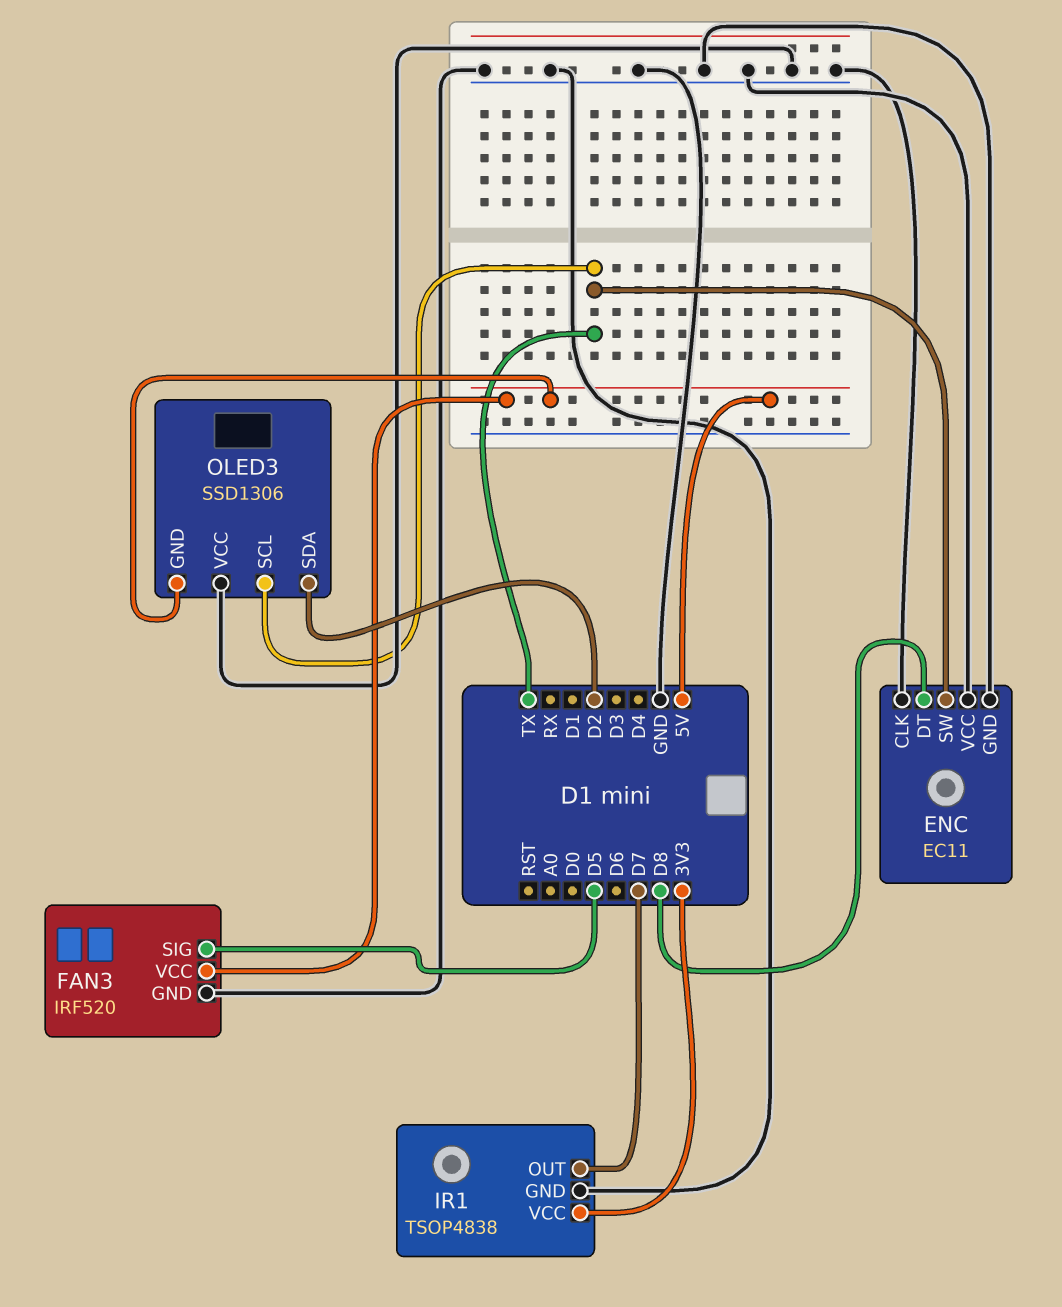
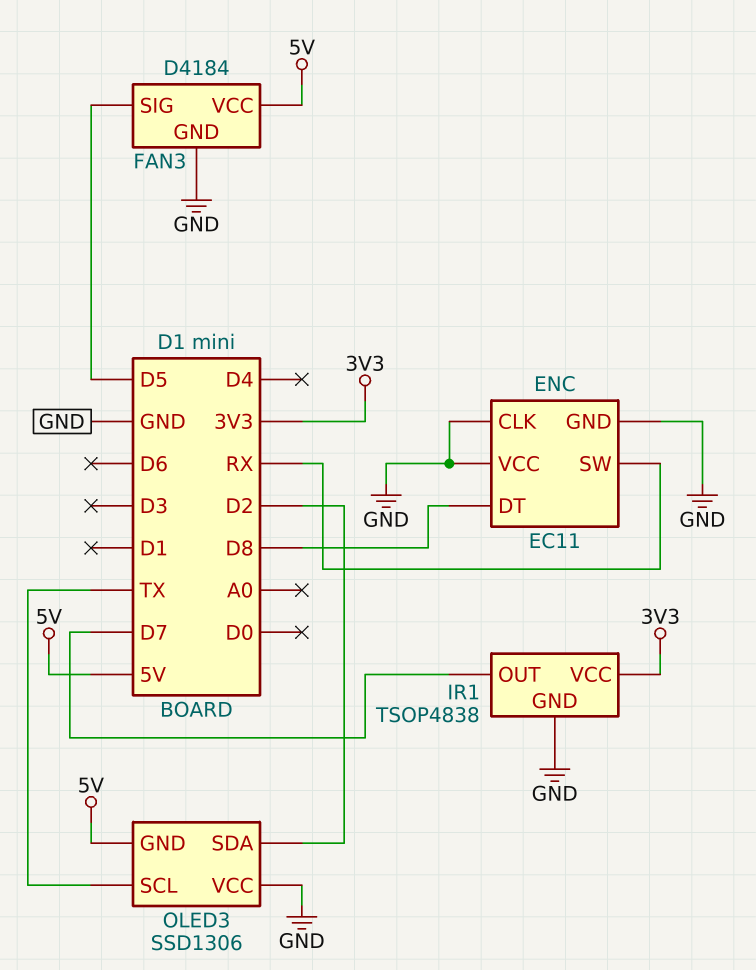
ENC pin SW: TX -> RX
FAN3: IRF520 -> D4184

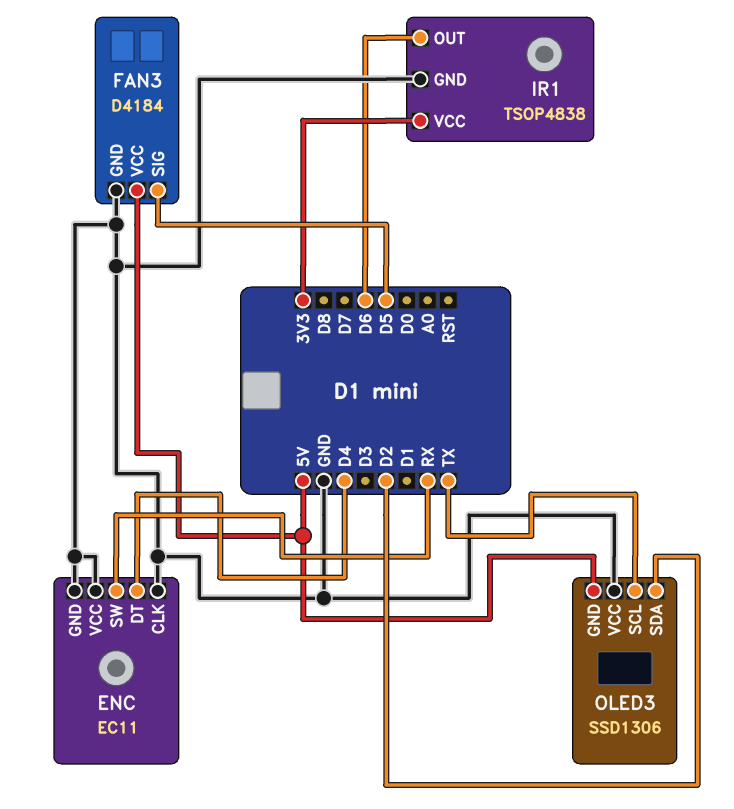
ENC pin DT: D8 -> D4
IR1 pin OUT: D7 -> D6

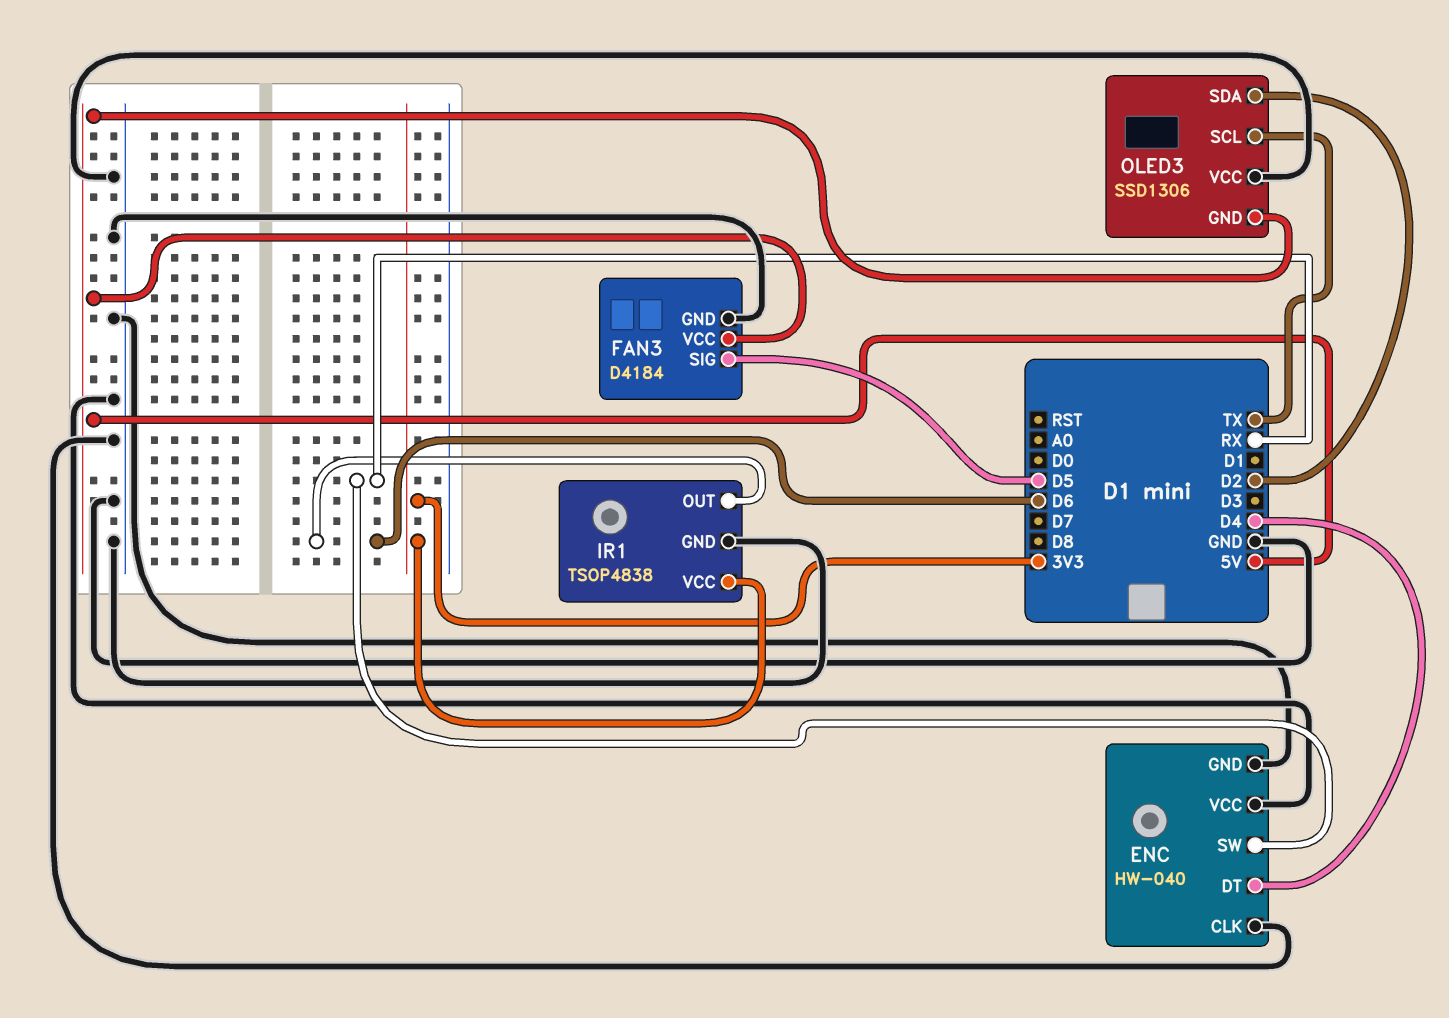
ENC: EC11 -> HW-040

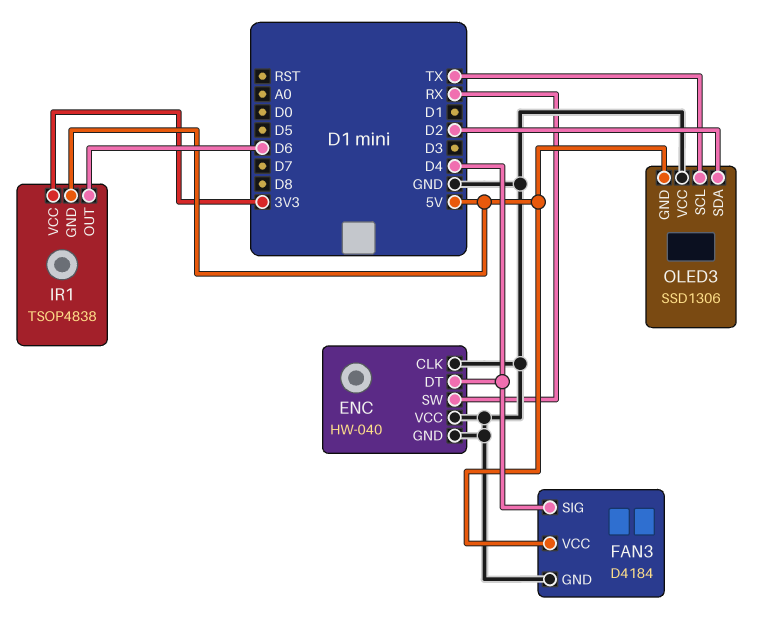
FAN3 pin SIG: D5 -> D4
IR1 pin GND: GND -> 5V

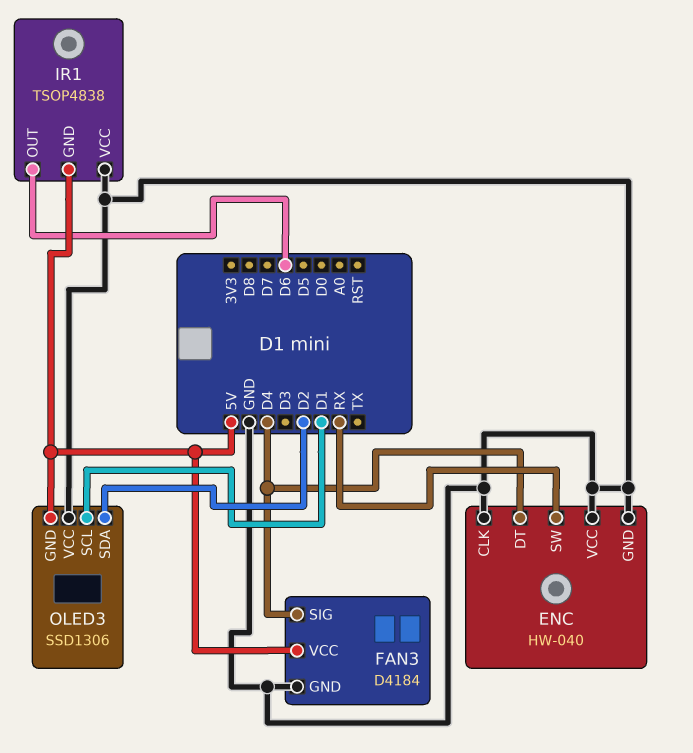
IR1 pin VCC: 3V3 -> GND
OLED3 pin SCL: TX -> D1

